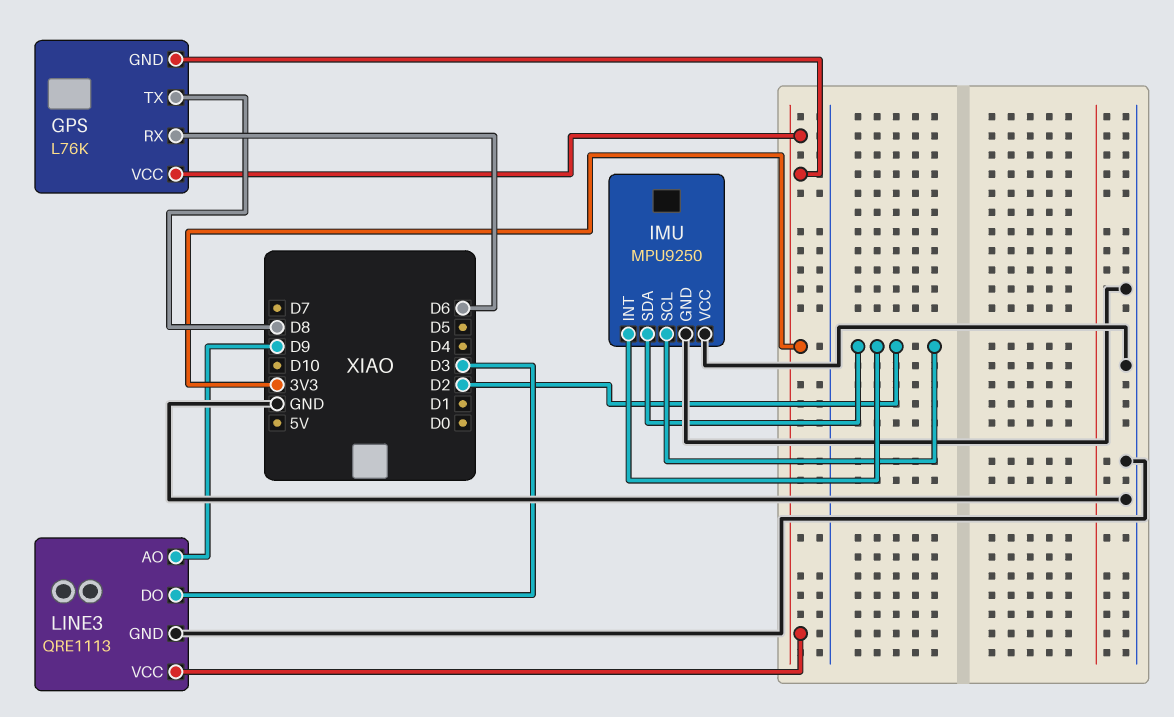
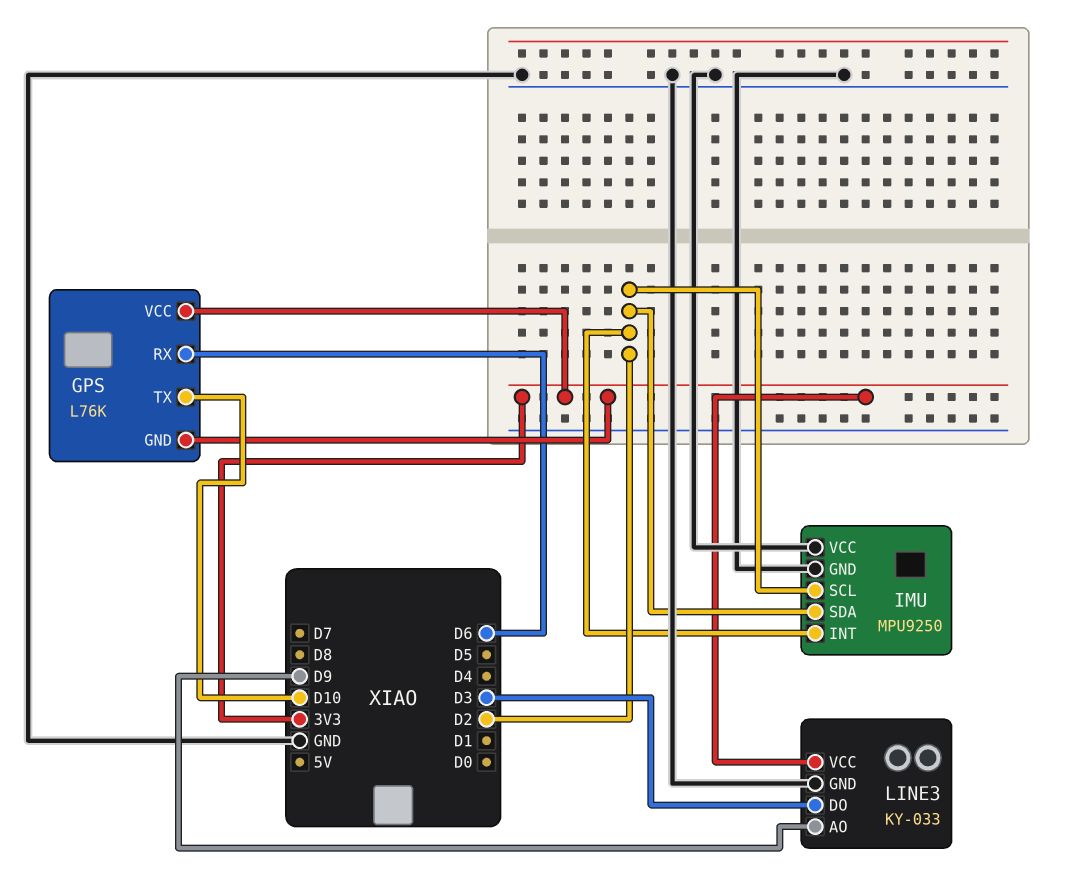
GPS pin TX: D8 -> D10
LINE3: QRE1113 -> KY-033

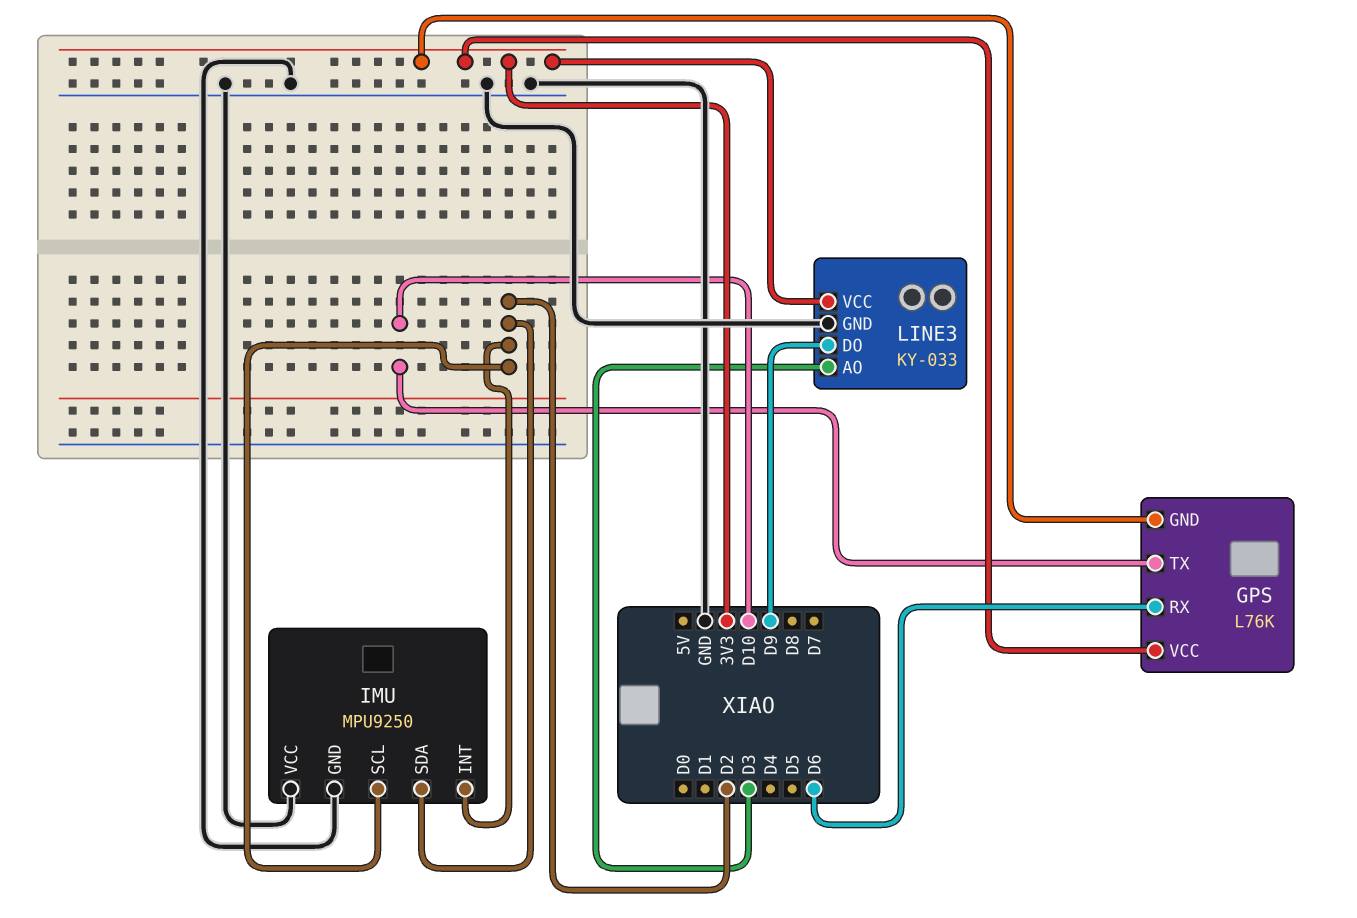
LINE3 pin AO: D9 -> D3
LINE3 pin DO: D3 -> D9

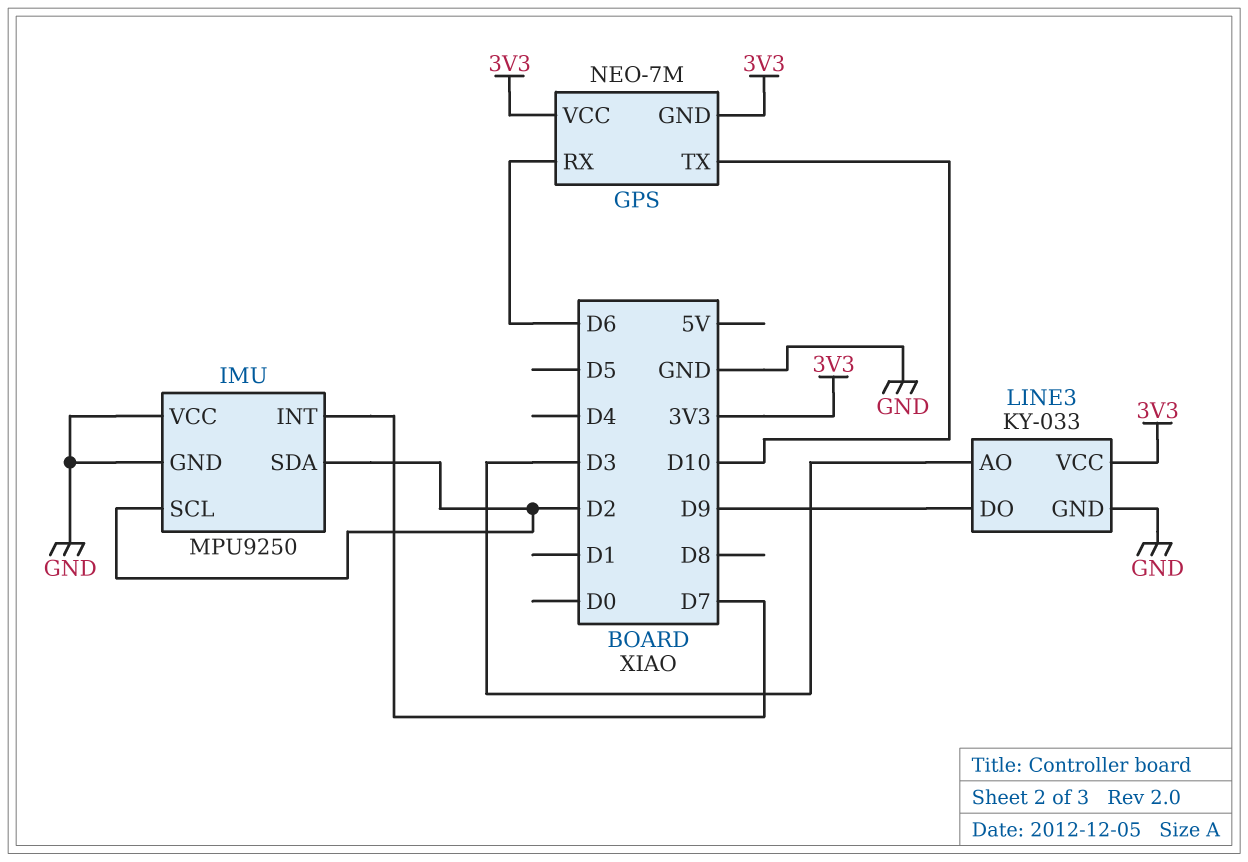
GPS: L76K -> NEO-7M
IMU pin INT: D2 -> D7

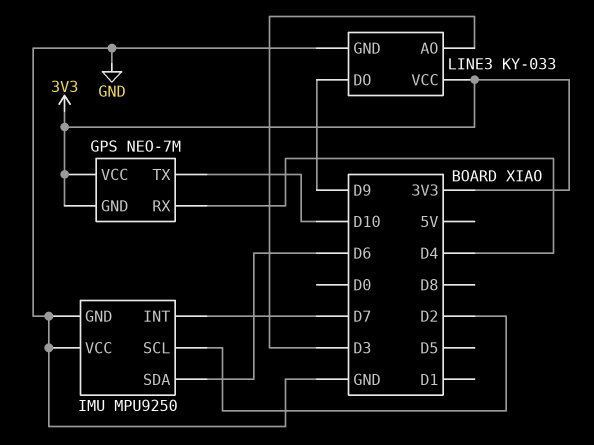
GPS pin RX: D6 -> D4
IMU pin SDA: D2 -> D6

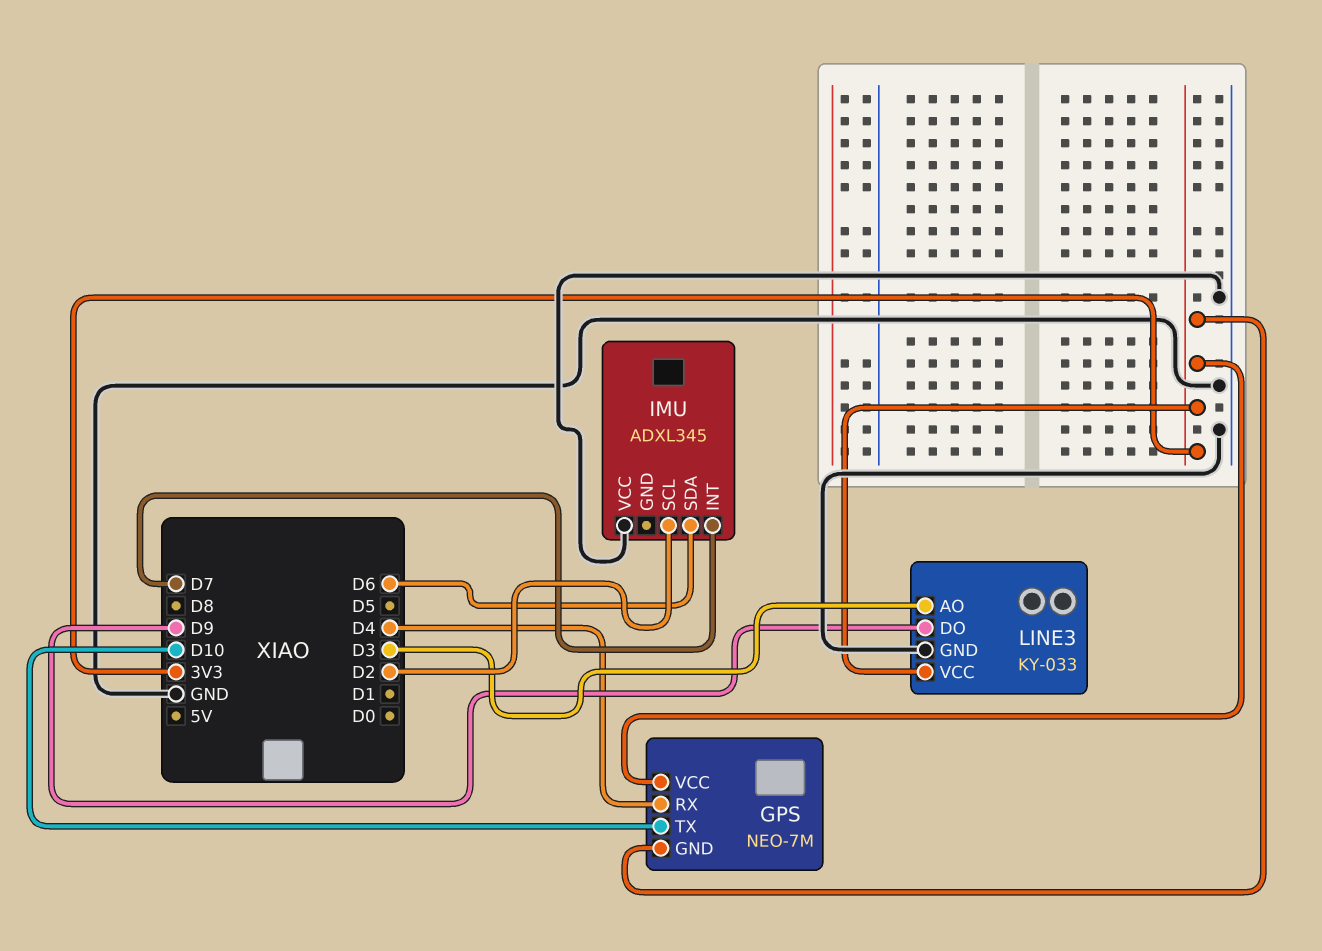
IMU: MPU9250 -> ADXL345
IMU pin GND: GND -> none

